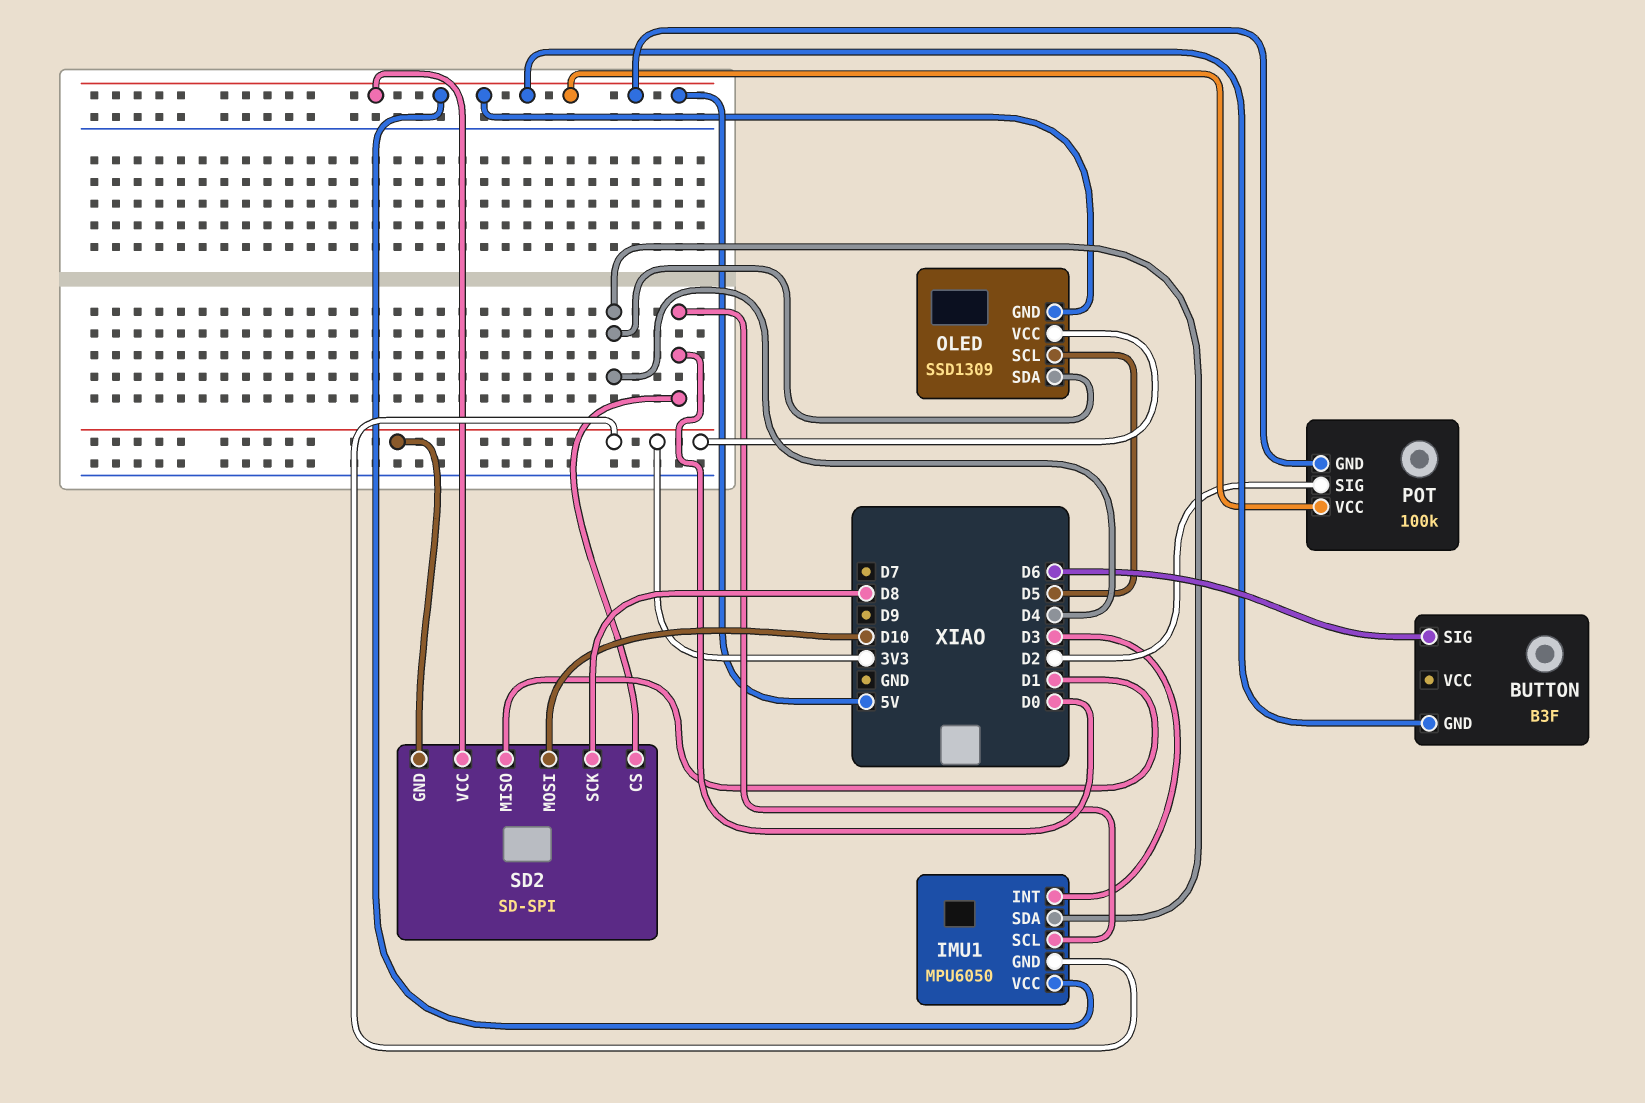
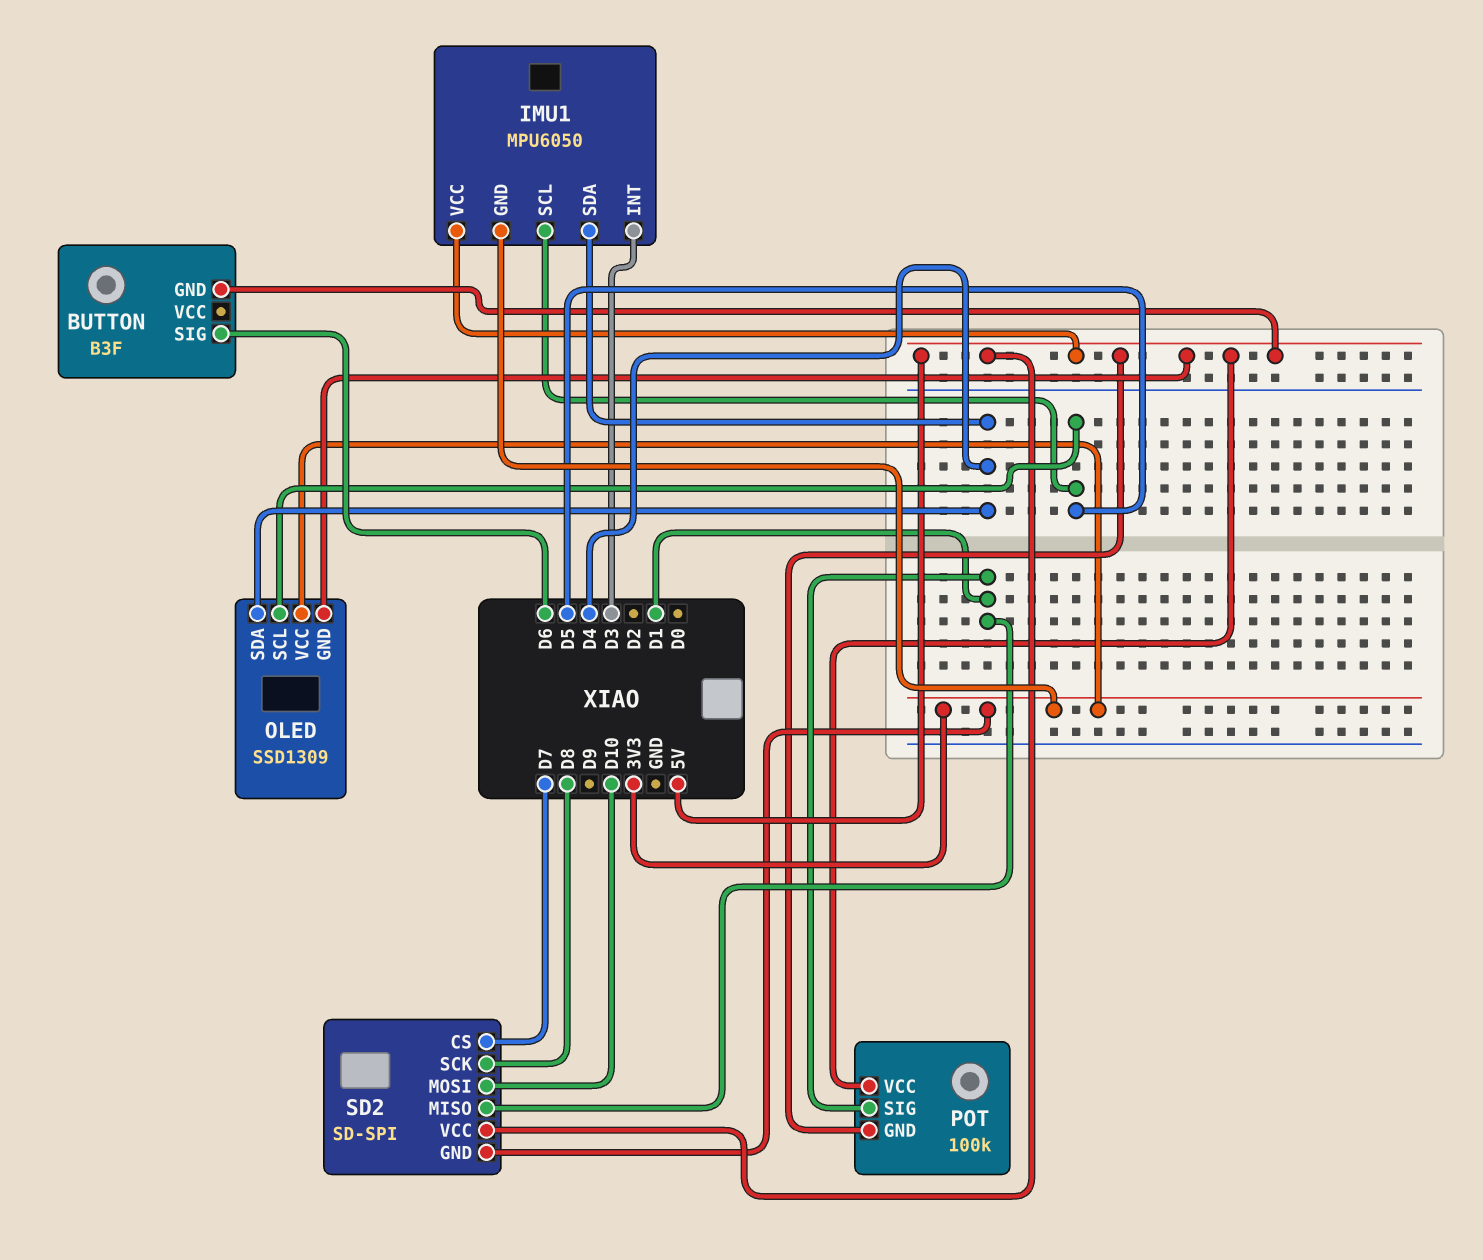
IMU1 pin SCL: D0 -> D5
POT pin SIG: D2 -> D1
SD2 pin CS: D0 -> D7

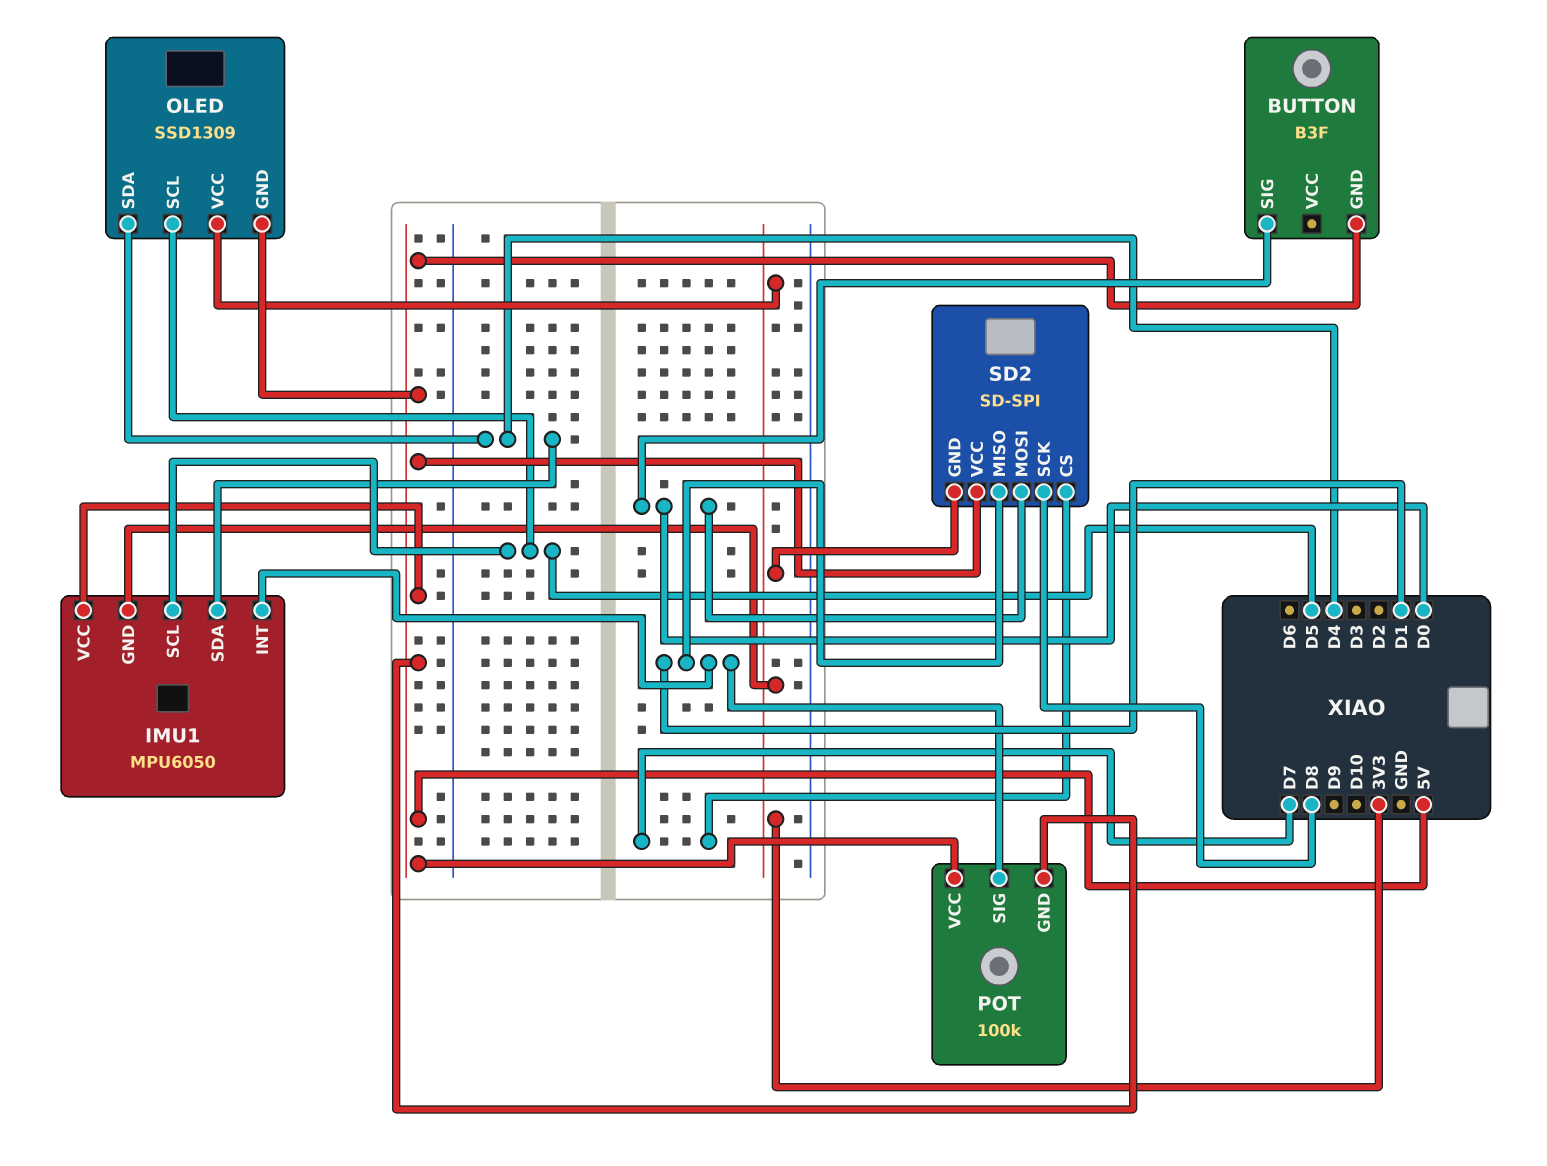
BUTTON pin SIG: D6 -> D0
IMU1 pin INT: D3 -> D1
SD2 pin MOSI: D10 -> D0

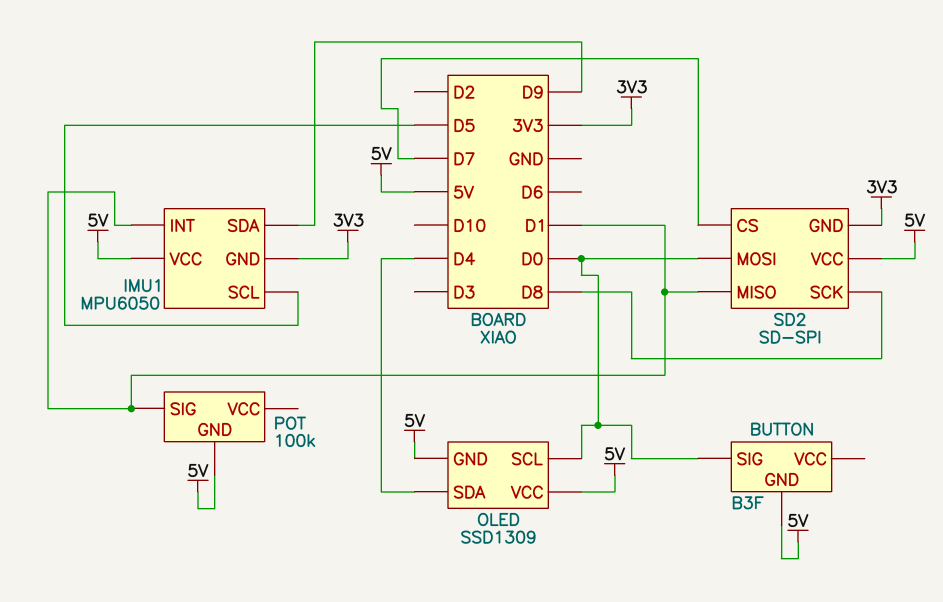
IMU1 pin SDA: D4 -> D9
OLED pin SCL: D5 -> D0
OLED pin VCC: 3V3 -> 5V
POT pin VCC: 5V -> none

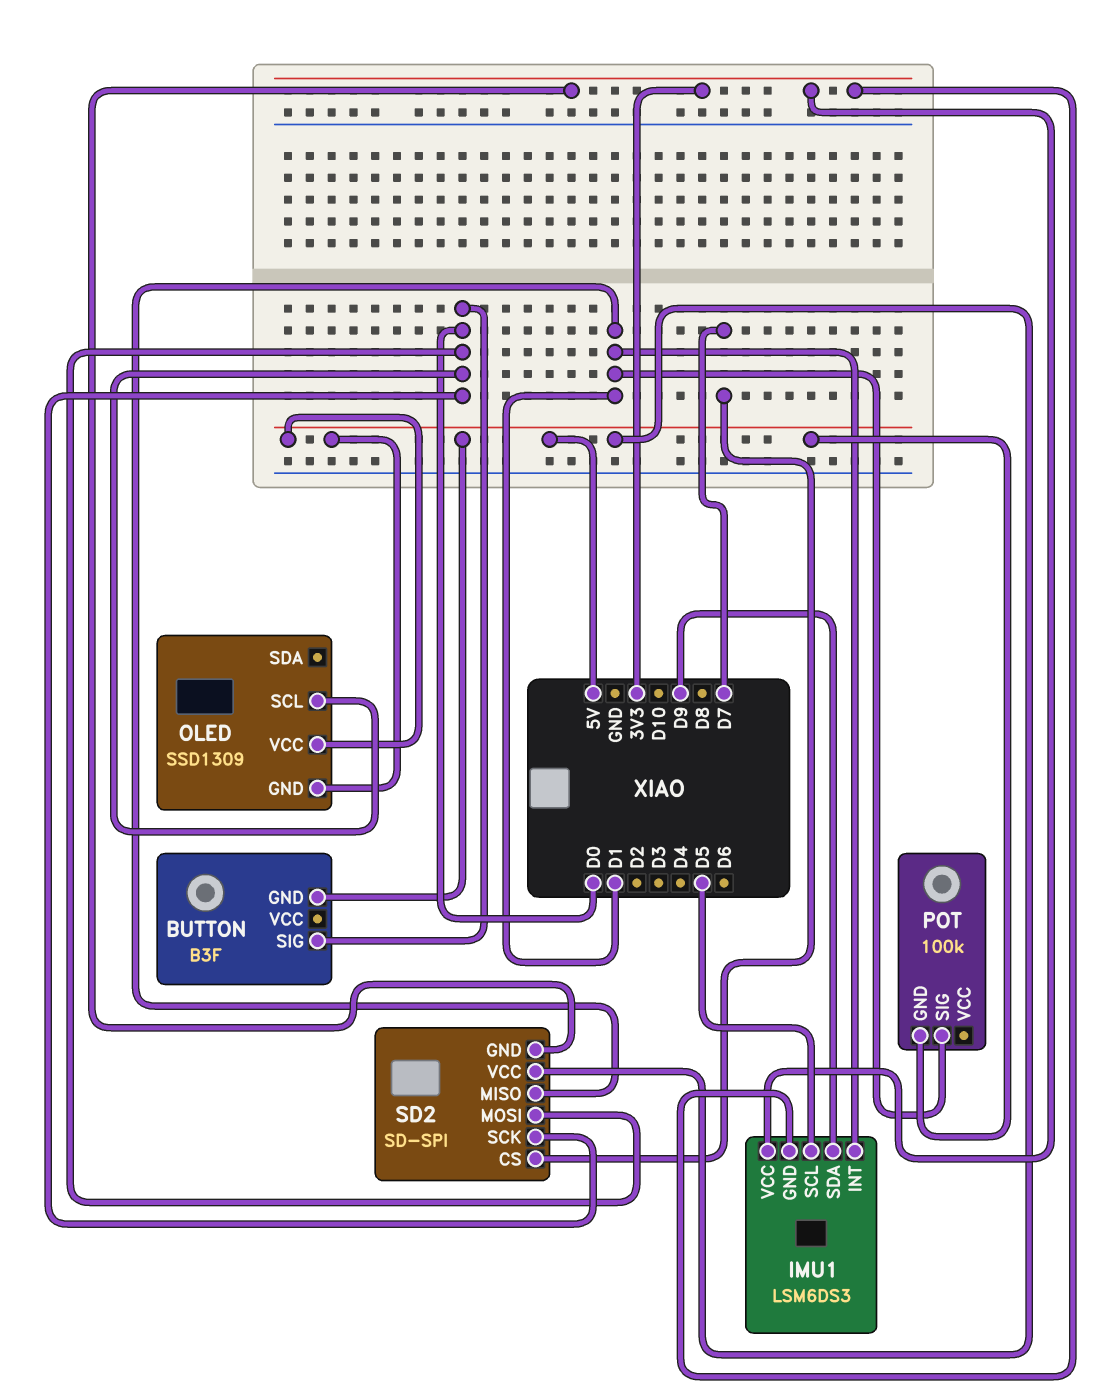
IMU1: MPU6050 -> LSM6DS3
IMU1 pin VCC: 5V -> 3V3
OLED pin SDA: D4 -> none
SD2 pin SCK: D8 -> D0

